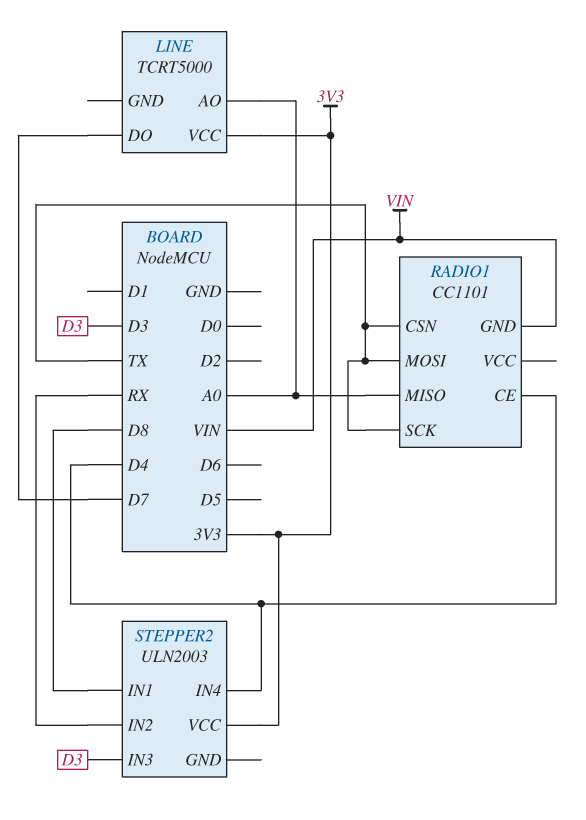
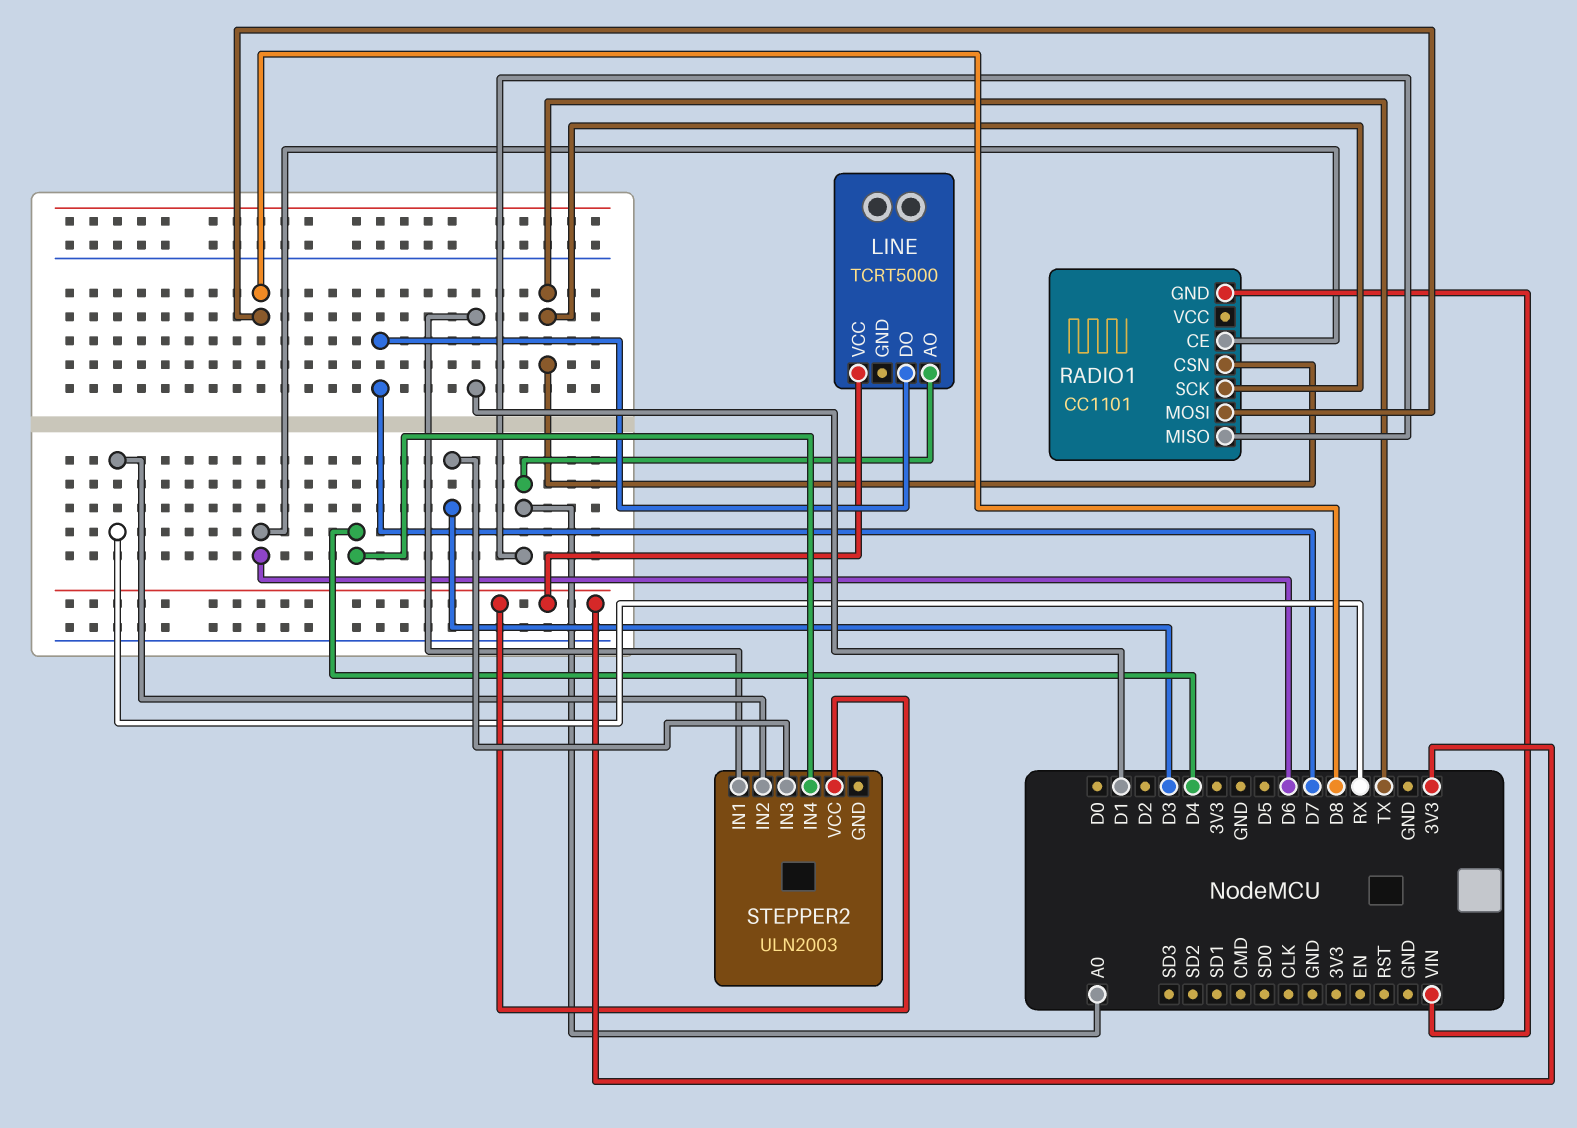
RADIO1 pin CE: D4 -> D6
RADIO1 pin MOSI: TX -> D8
STEPPER2 pin IN1: D8 -> D1

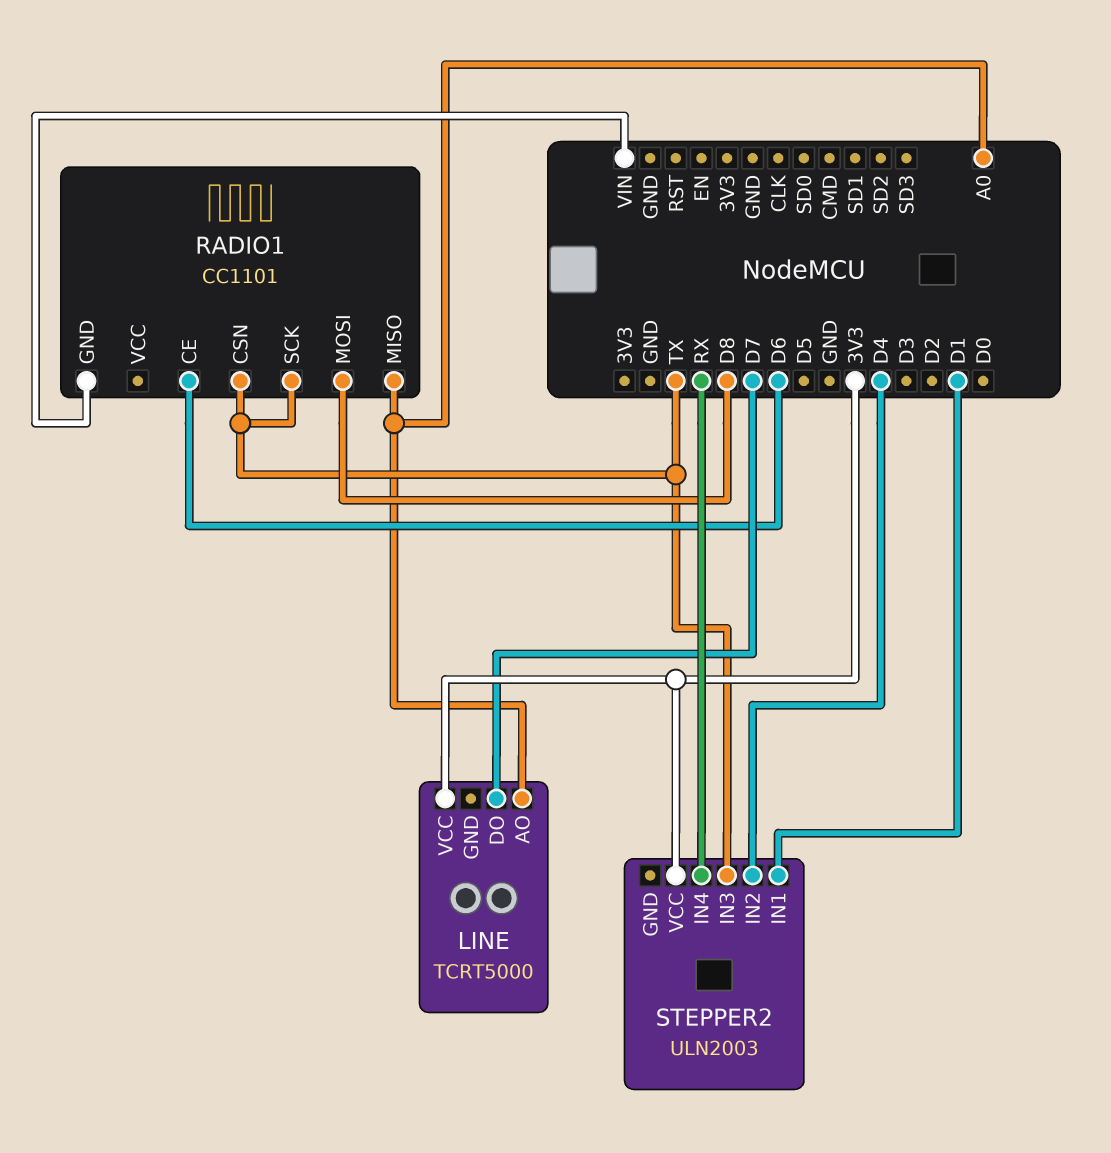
STEPPER2 pin IN2: RX -> D4
STEPPER2 pin IN3: D3 -> TX
STEPPER2 pin IN4: D4 -> RX

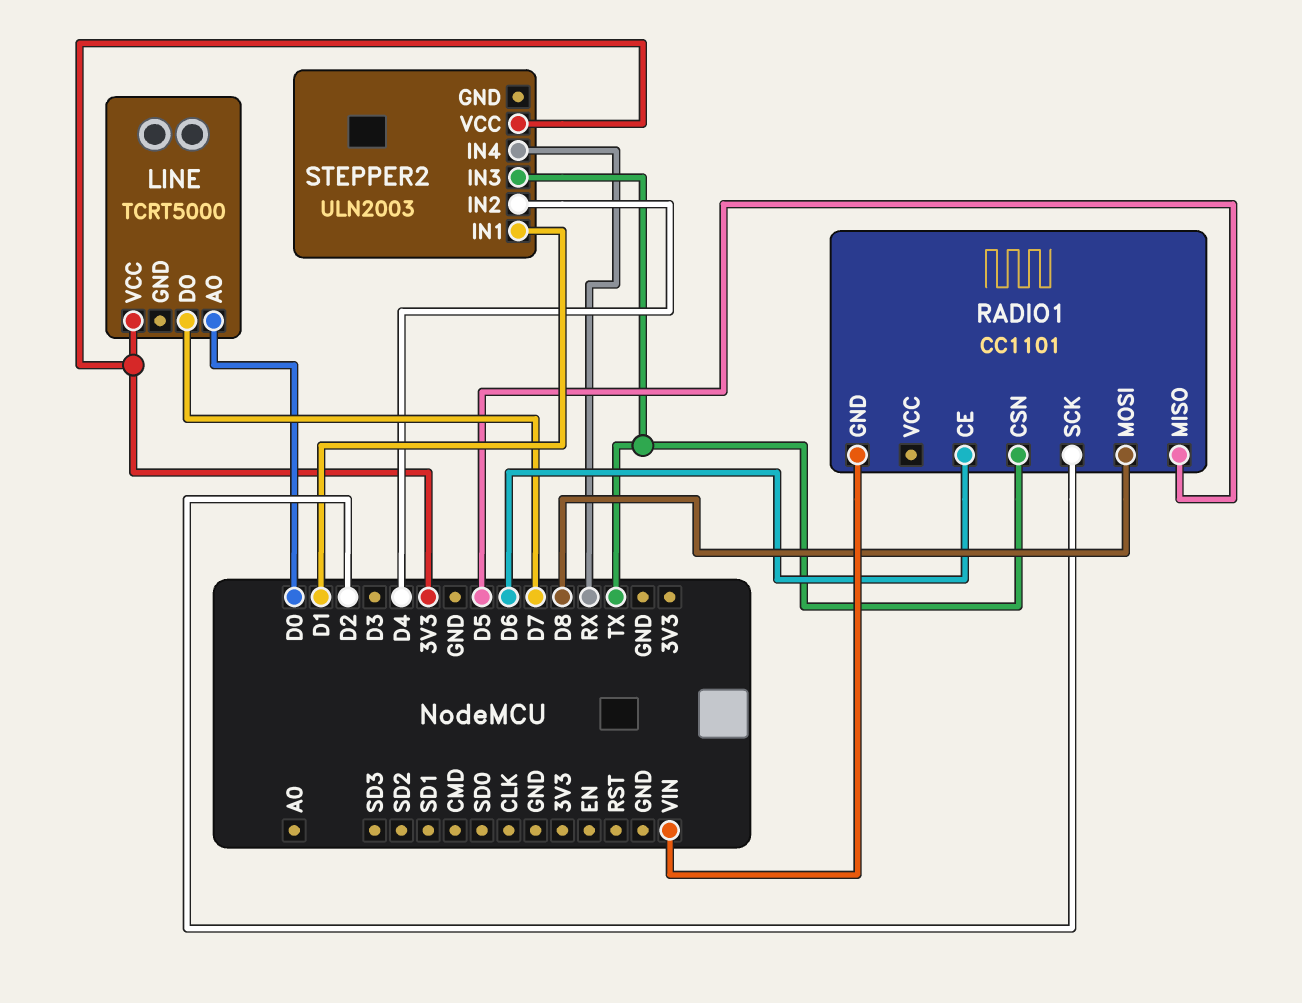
LINE pin AO: A0 -> D0
RADIO1 pin MISO: A0 -> D5
RADIO1 pin SCK: TX -> D2

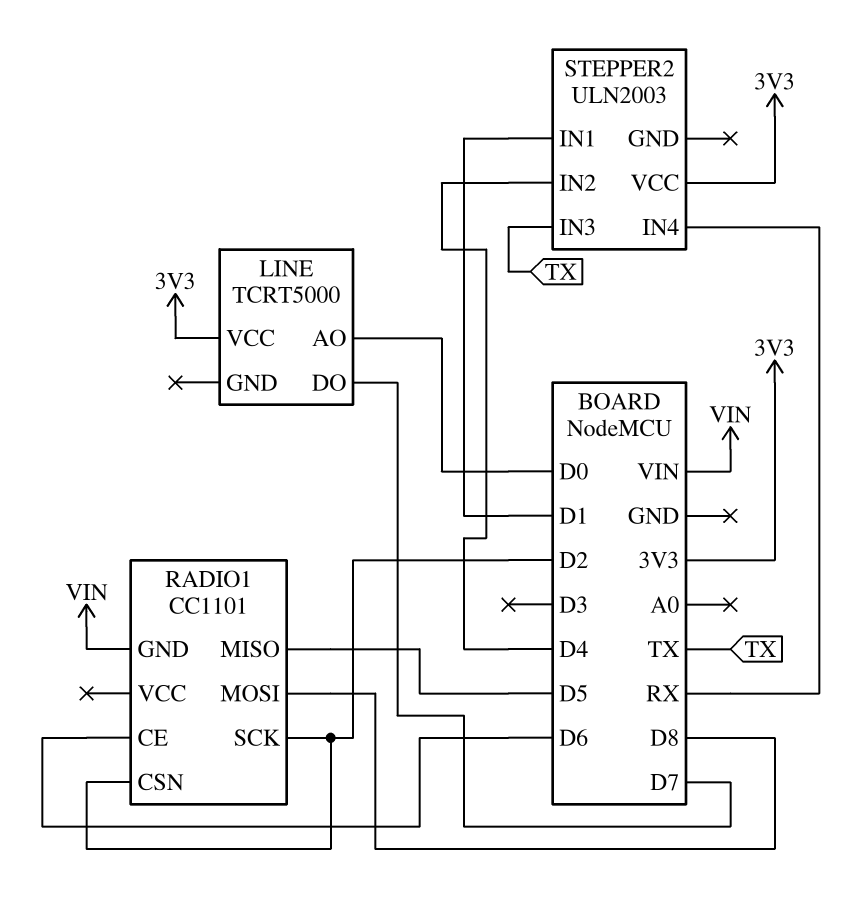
RADIO1 pin CSN: TX -> D2

